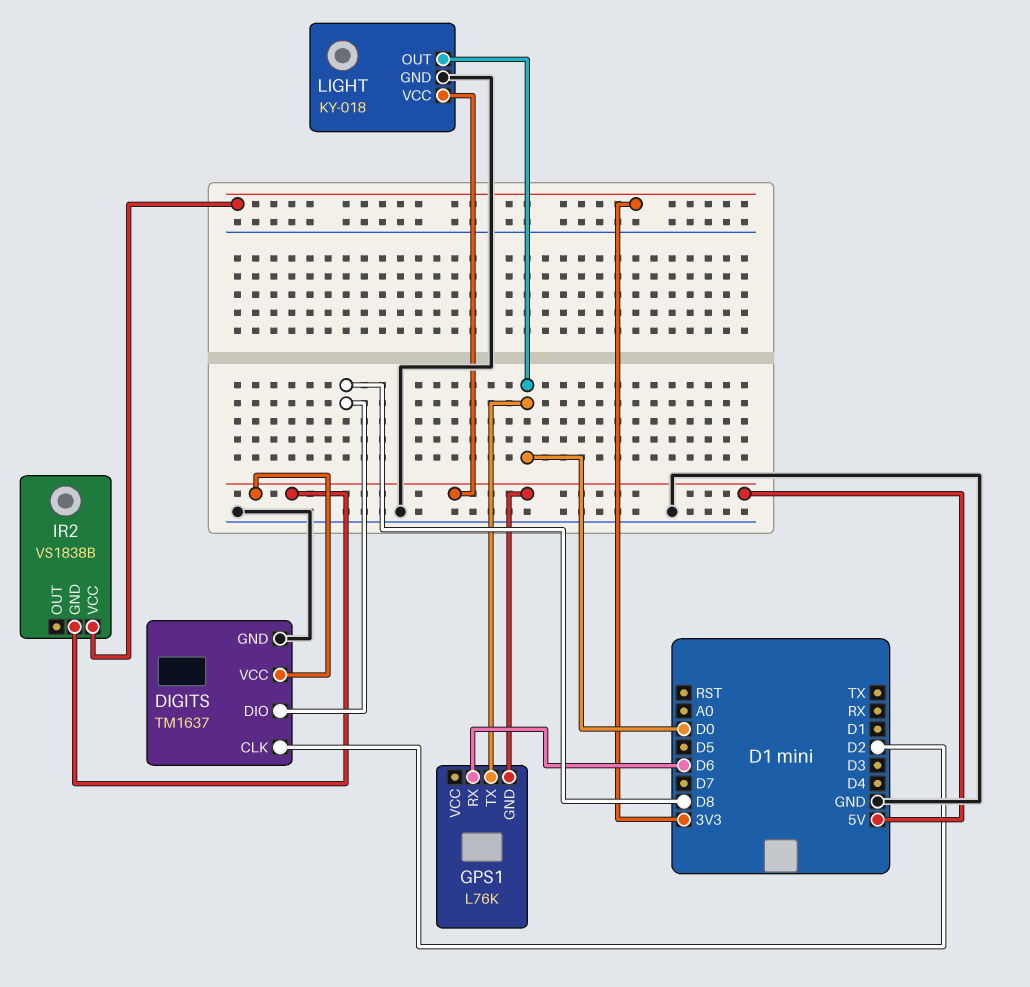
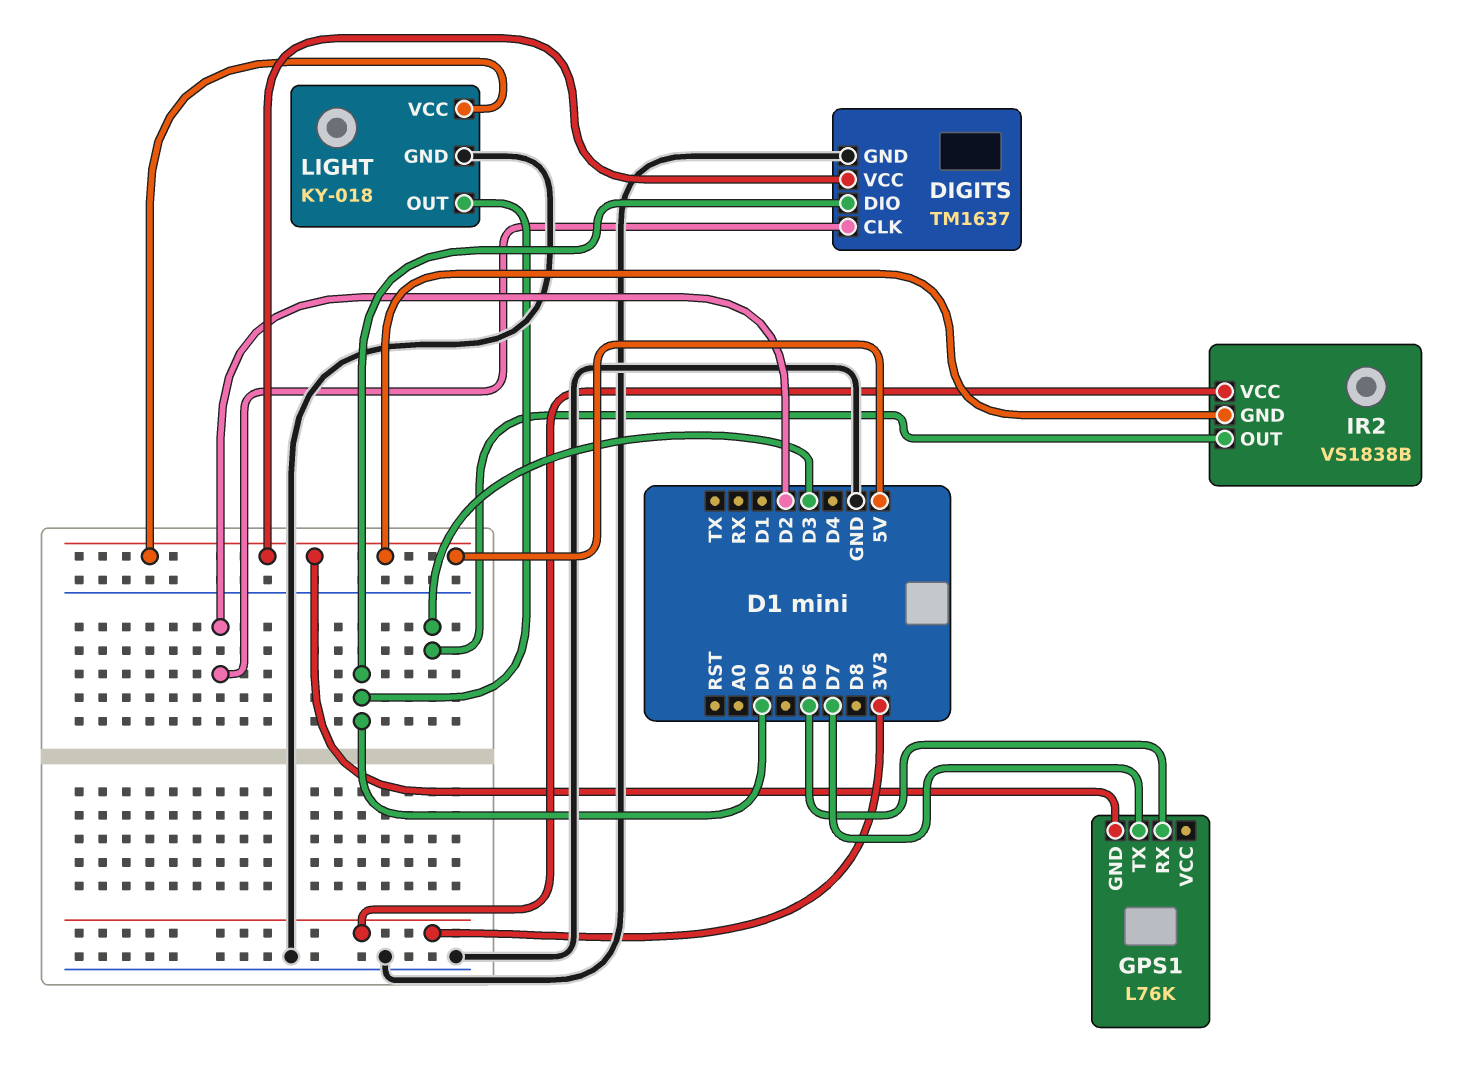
DIGITS pin DIO: D8 -> D0
GPS1 pin TX: D0 -> D7
IR2 pin OUT: none -> D3

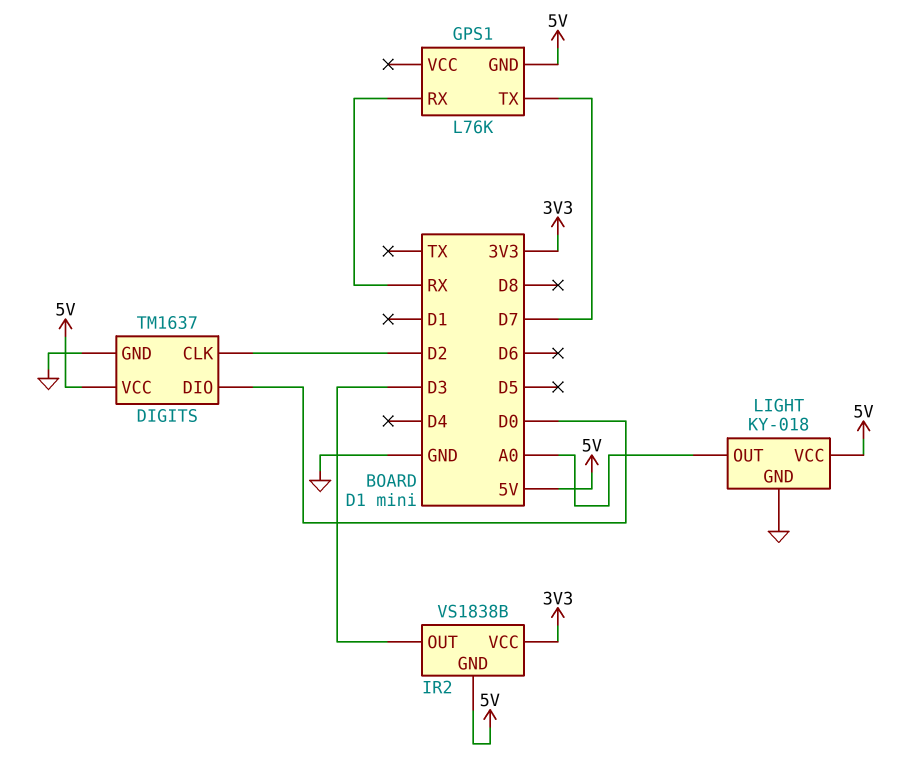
GPS1 pin RX: D6 -> RX
LIGHT pin OUT: D0 -> A0

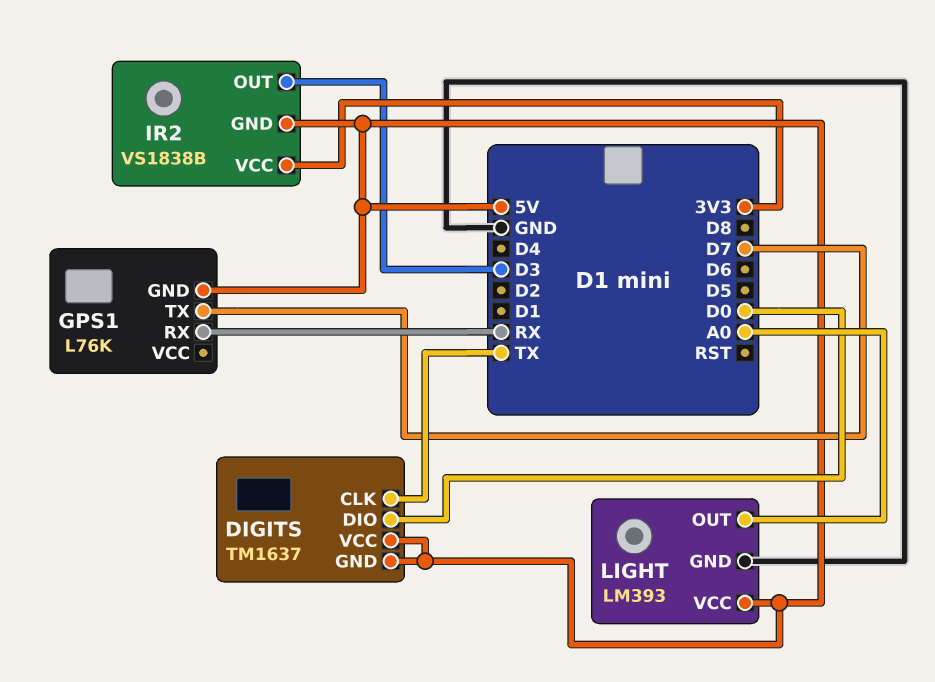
DIGITS pin CLK: D2 -> TX
DIGITS pin GND: GND -> 5V
LIGHT: KY-018 -> LM393

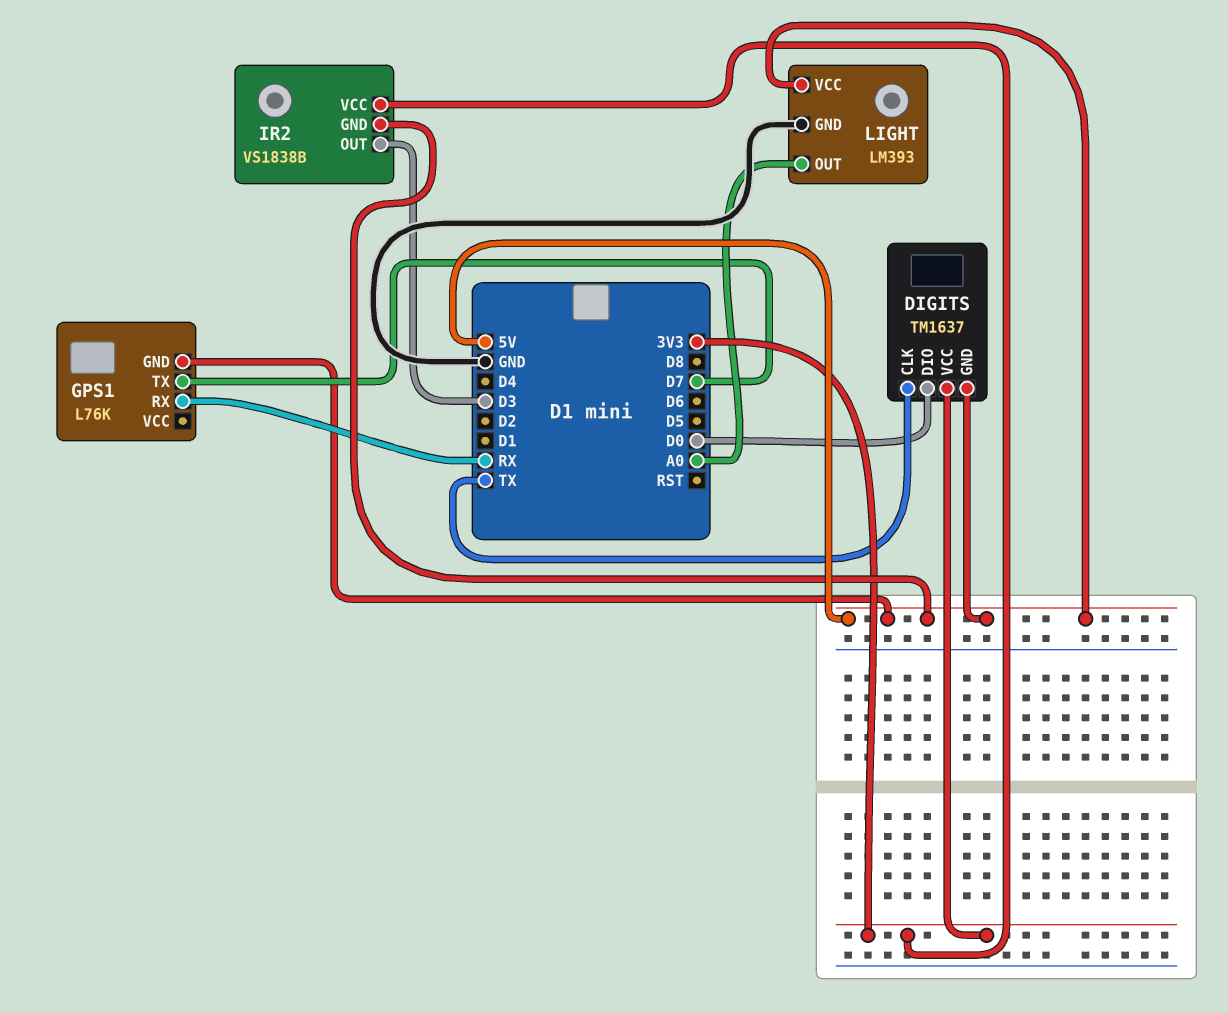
DIGITS pin VCC: 5V -> 3V3

